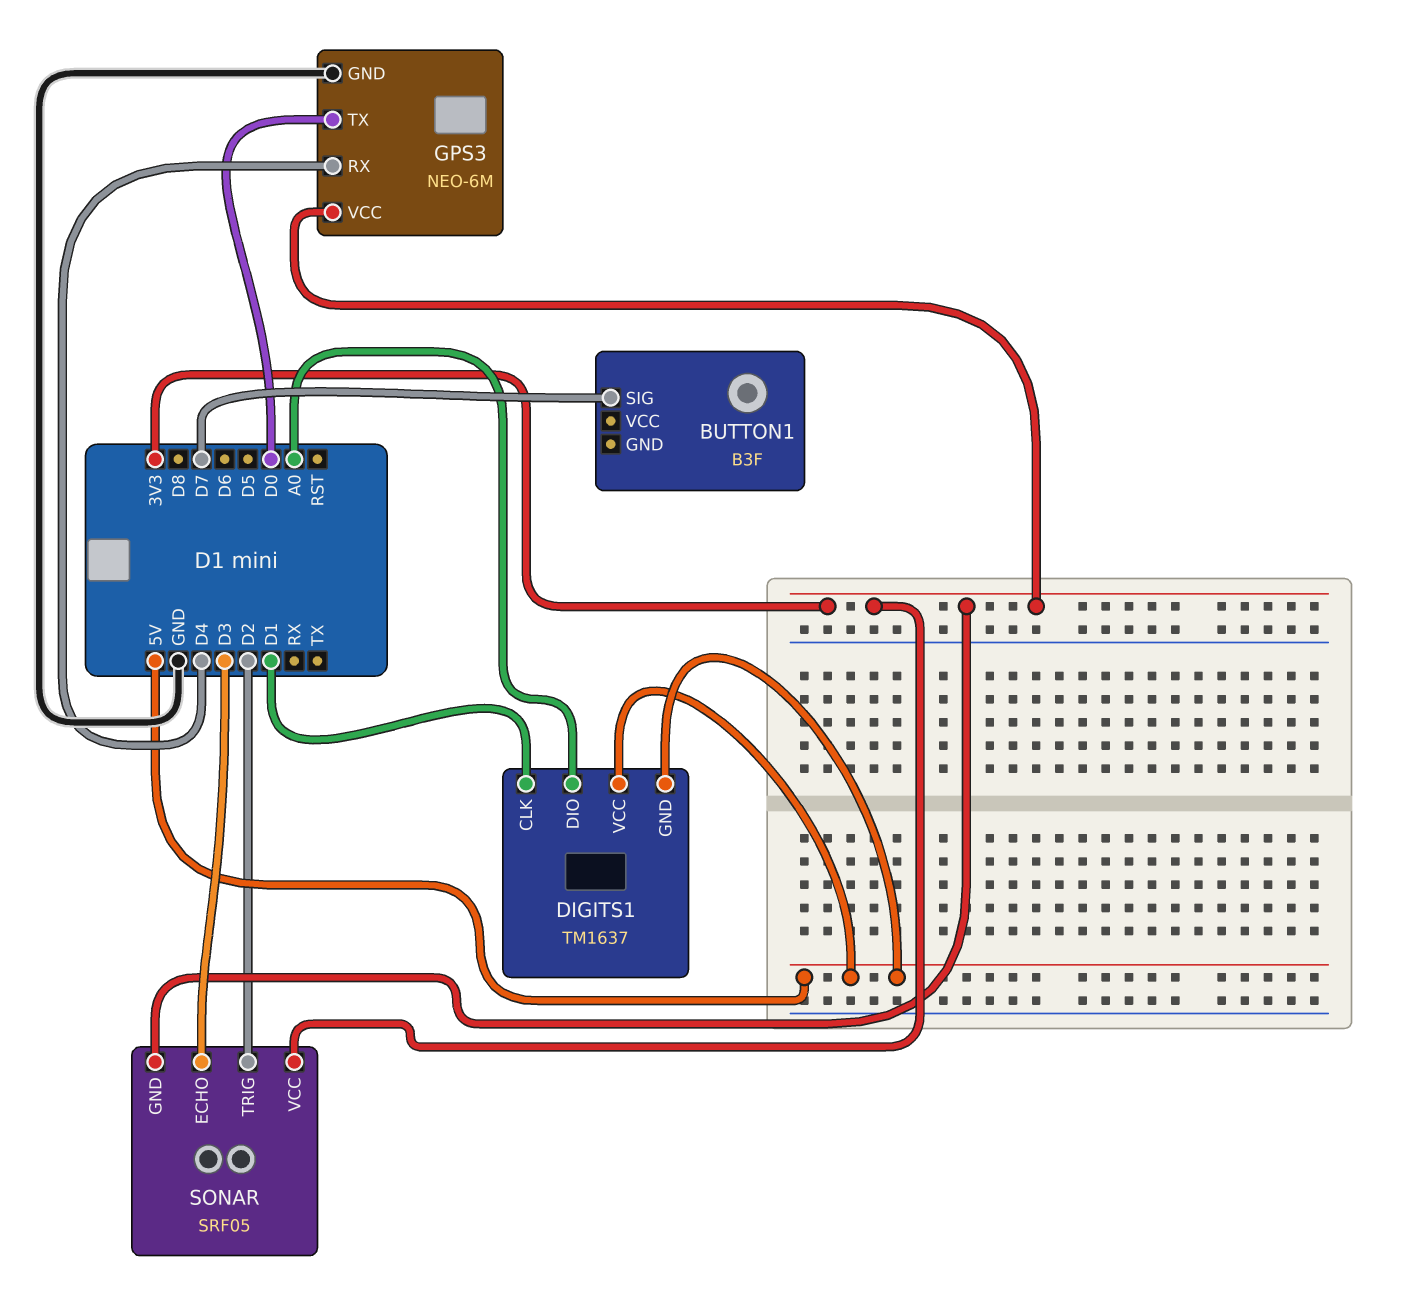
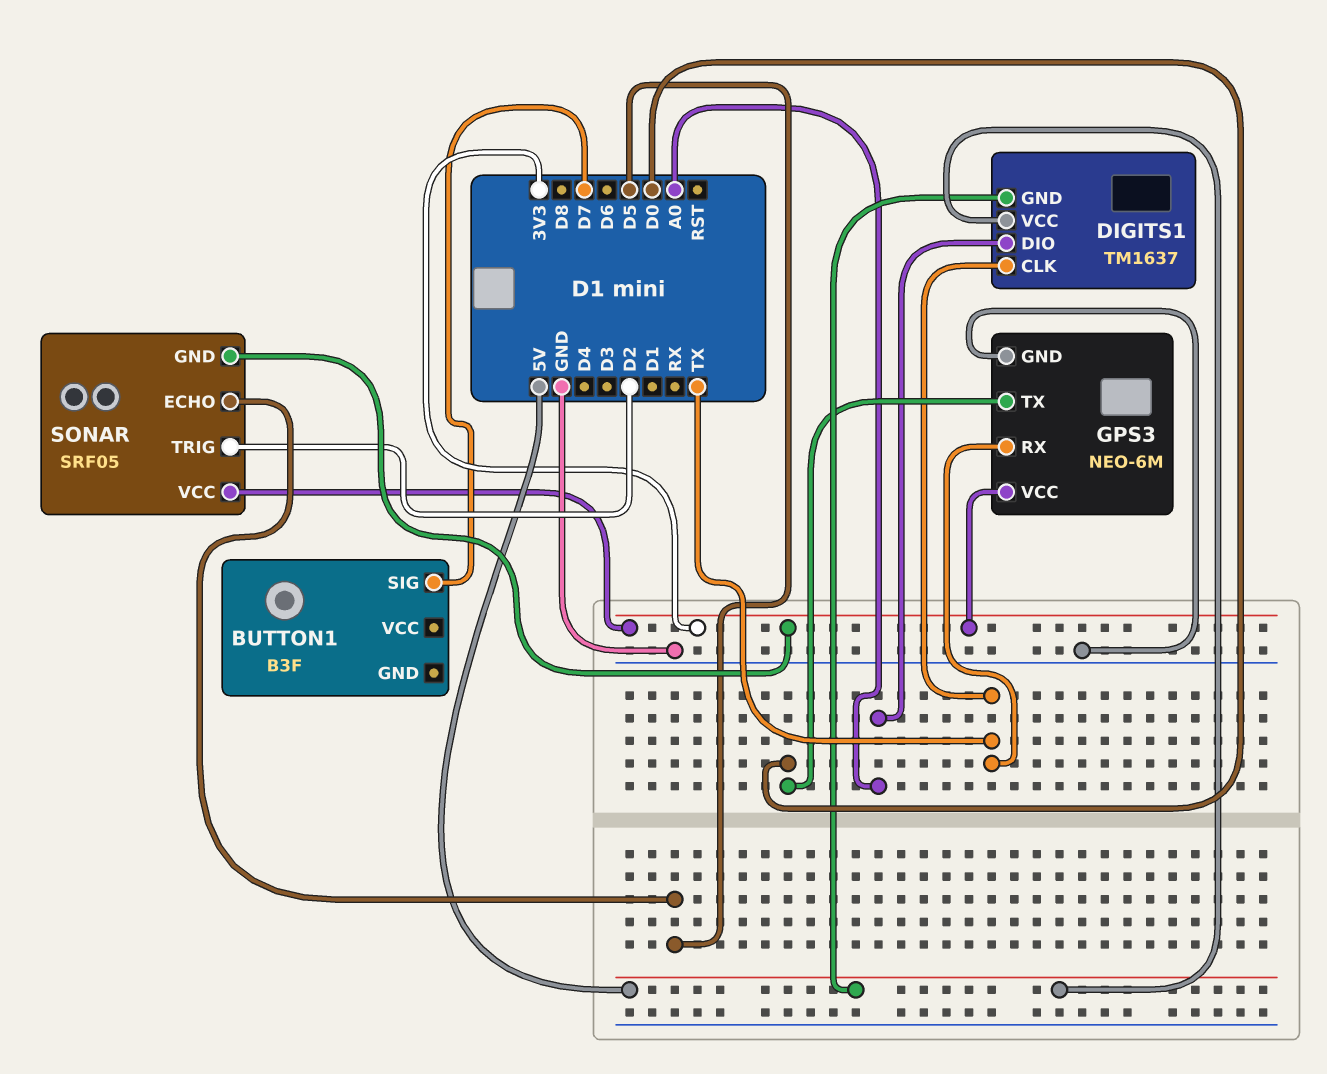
DIGITS1 pin CLK: D1 -> TX
GPS3 pin RX: D4 -> TX
SONAR pin ECHO: D3 -> D5

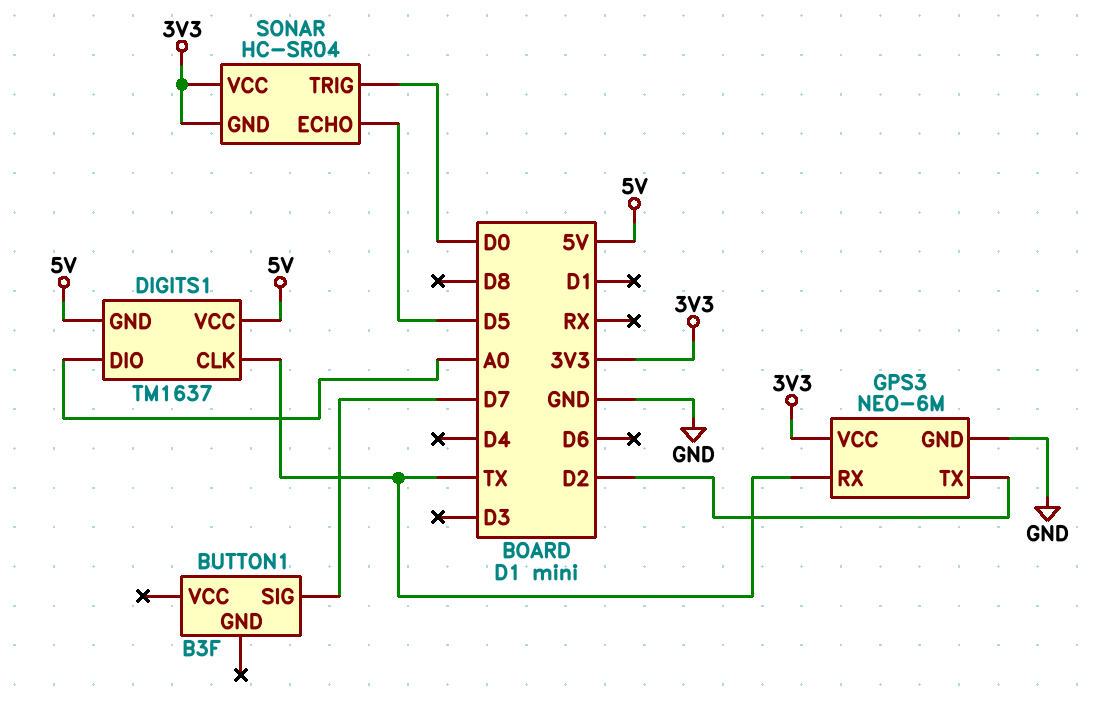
GPS3 pin TX: D0 -> D2
SONAR: SRF05 -> HC-SR04
SONAR pin TRIG: D2 -> D0

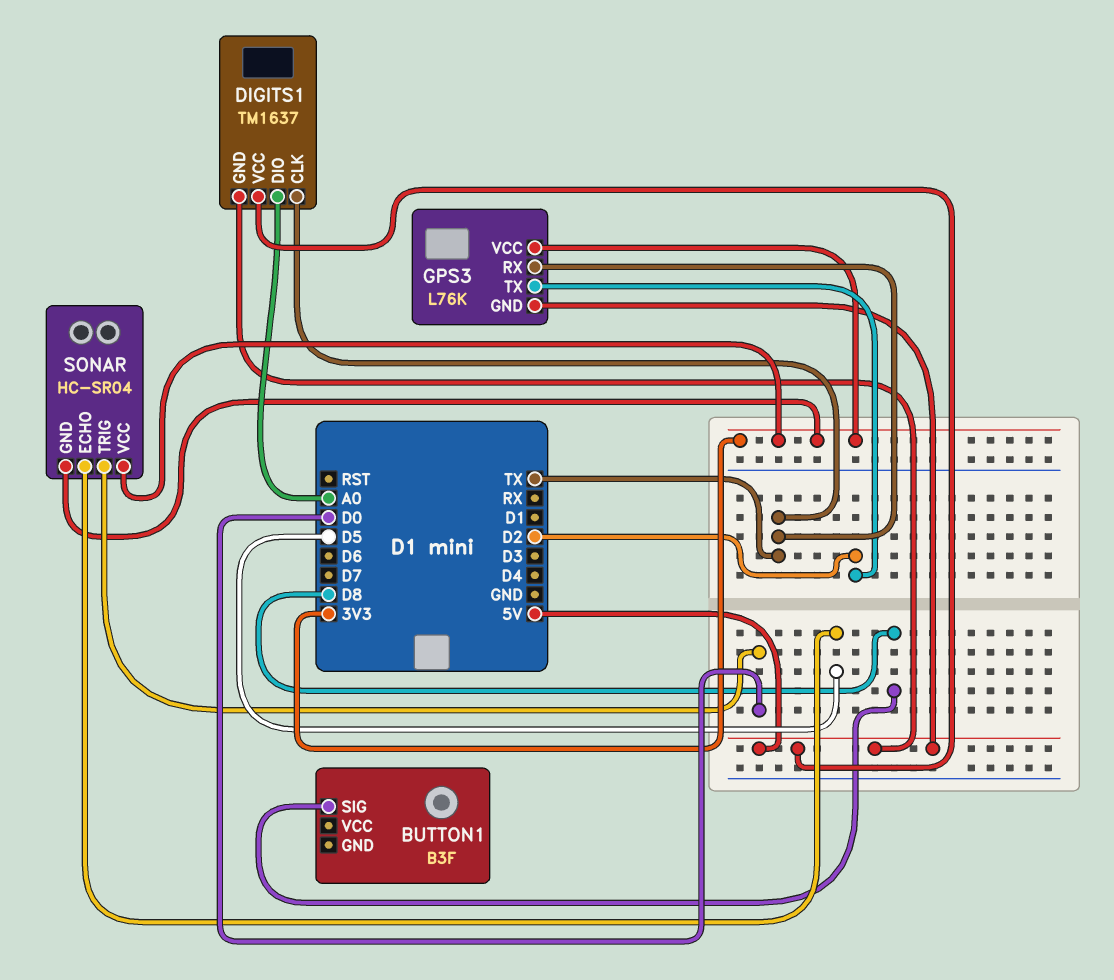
BUTTON1 pin SIG: D7 -> D8
GPS3: NEO-6M -> L76K
GPS3 pin GND: GND -> 5V

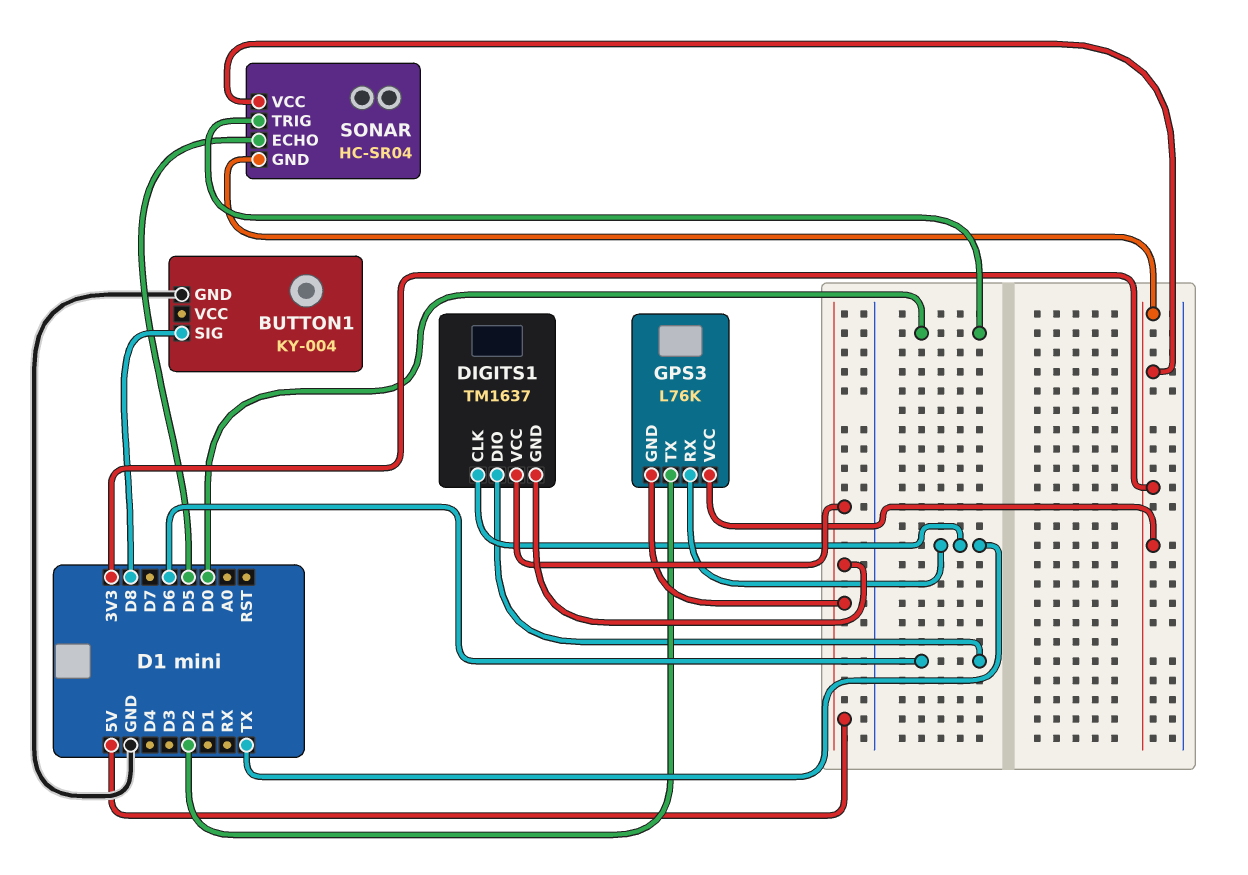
BUTTON1: B3F -> KY-004
BUTTON1 pin GND: none -> GND
DIGITS1 pin DIO: A0 -> D6

